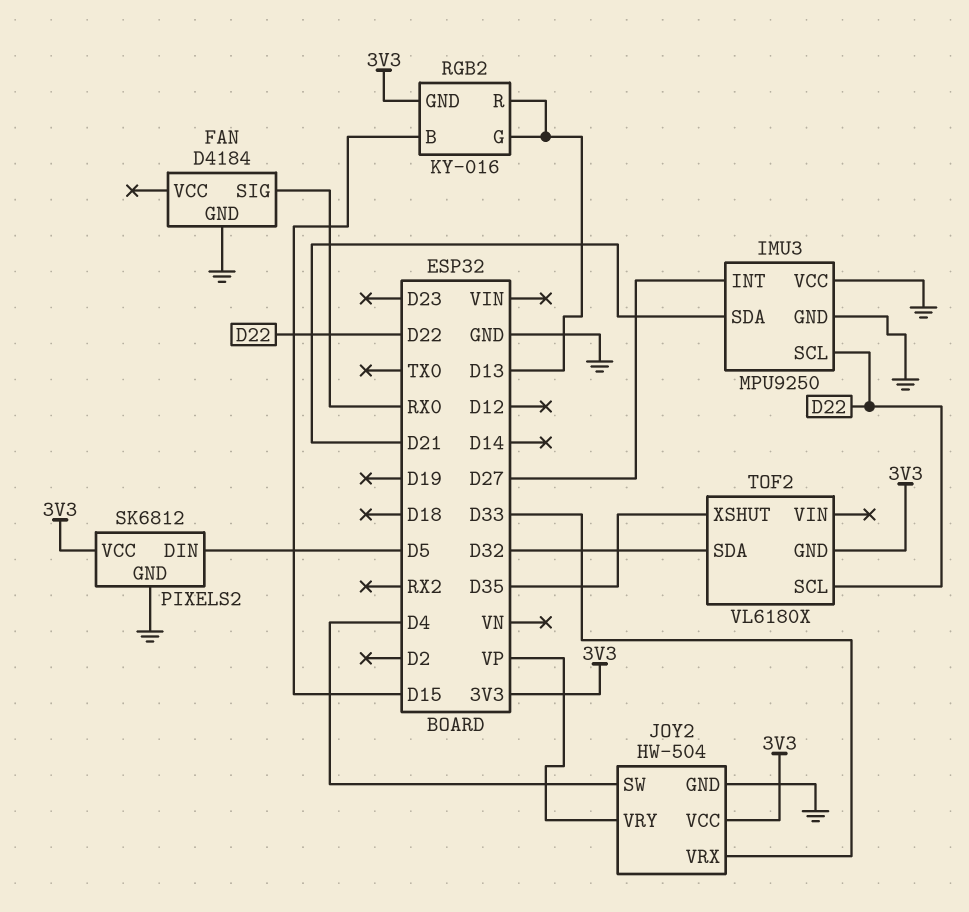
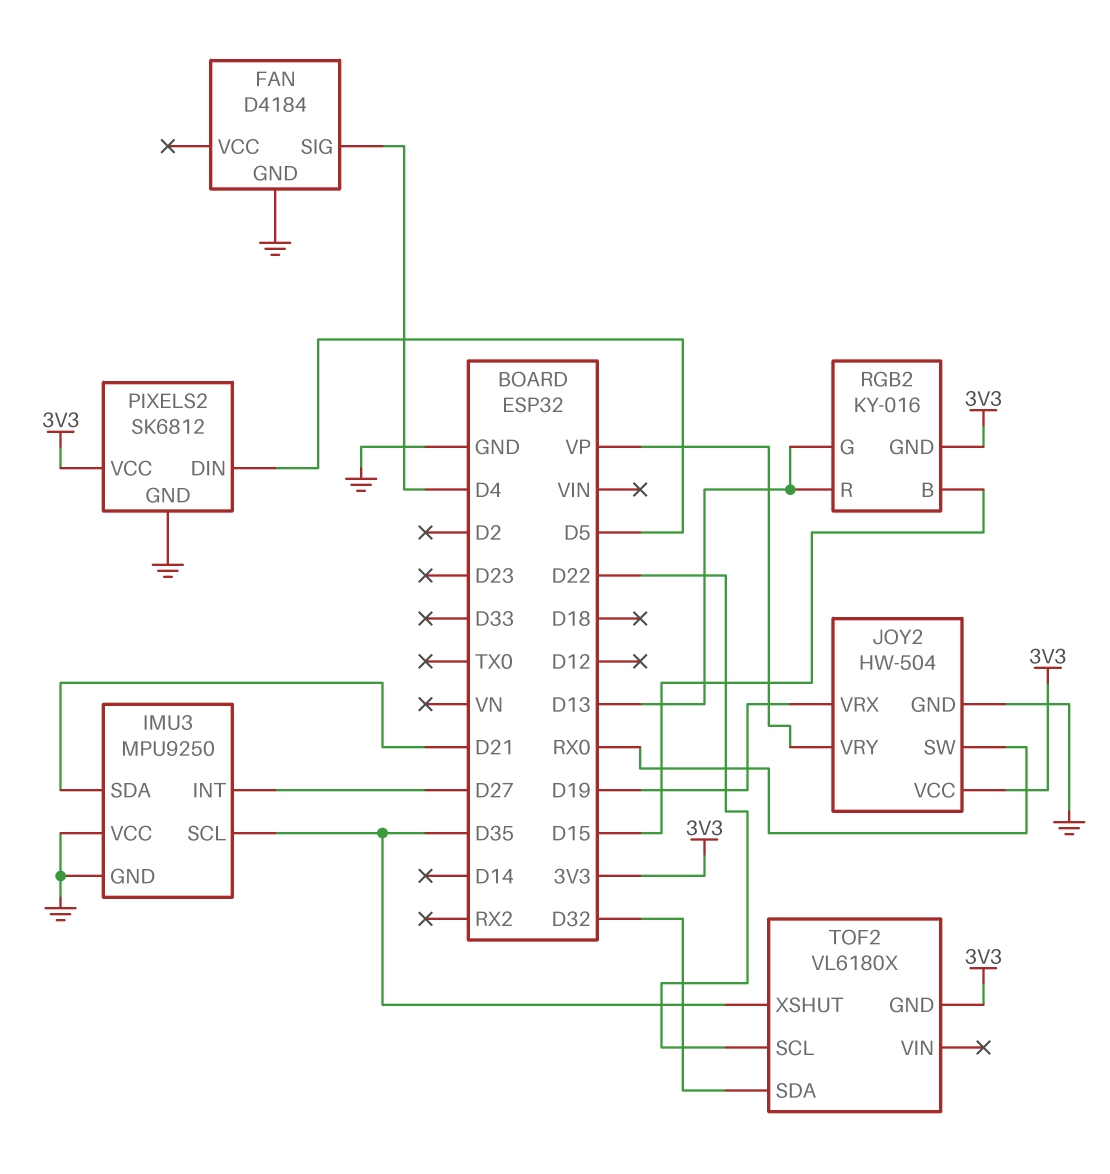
FAN pin SIG: RX0 -> D4
IMU3 pin SCL: D22 -> D35
JOY2 pin SW: D4 -> RX0
JOY2 pin VRX: D33 -> D19

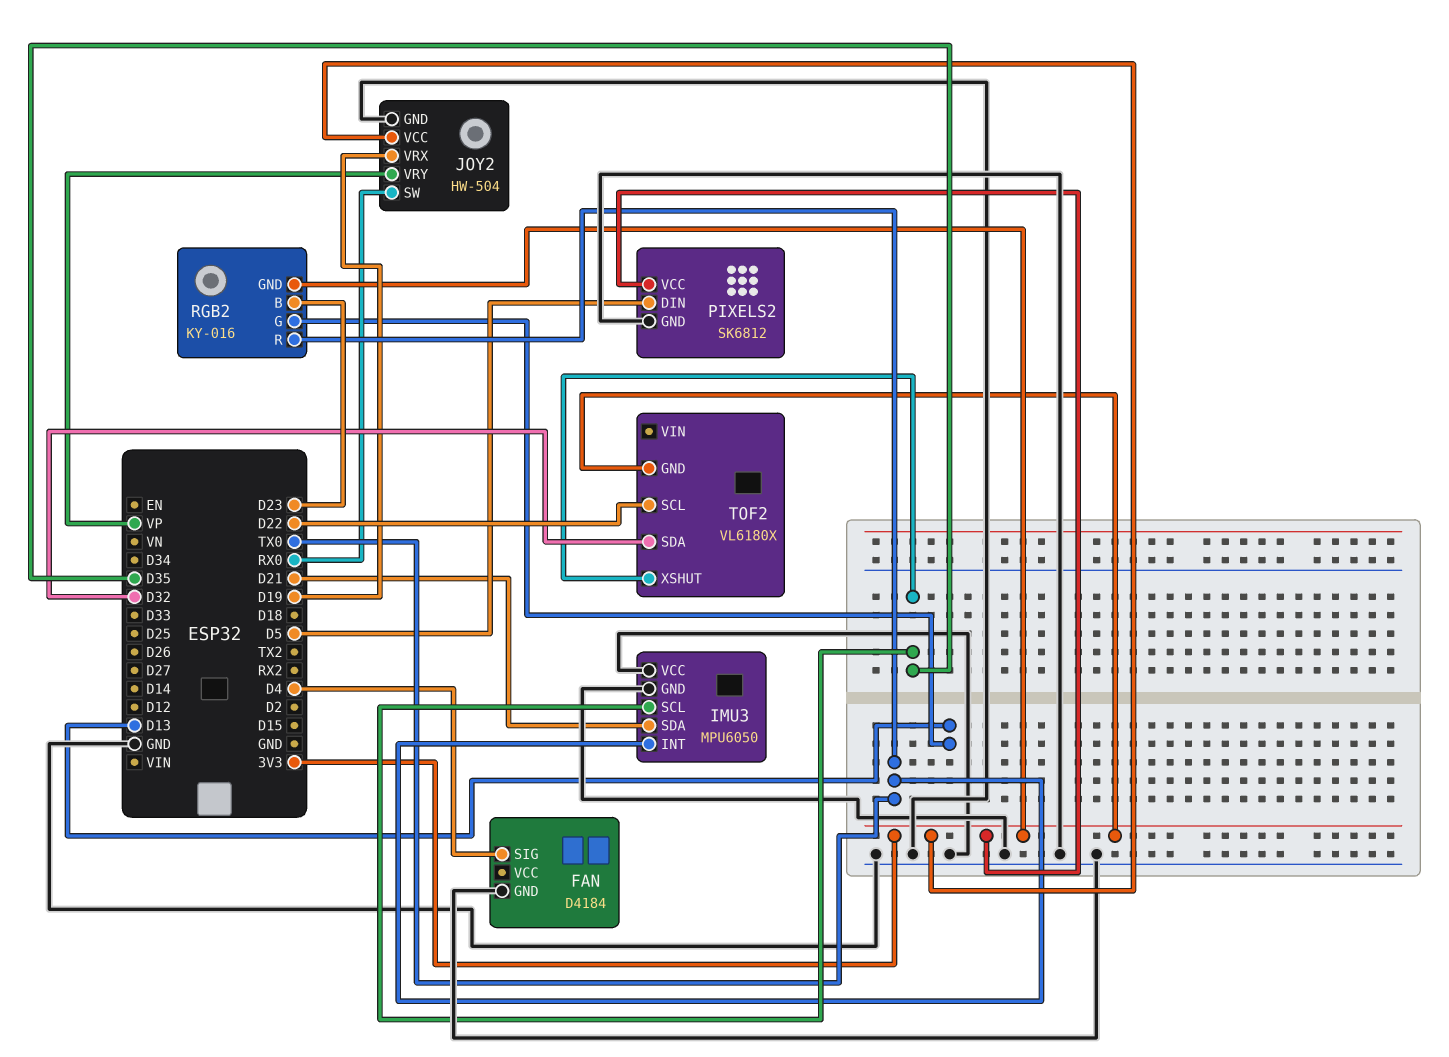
IMU3: MPU9250 -> MPU6050
IMU3 pin INT: D27 -> TX0
RGB2 pin B: D15 -> D23
RGB2 pin R: D13 -> TX0

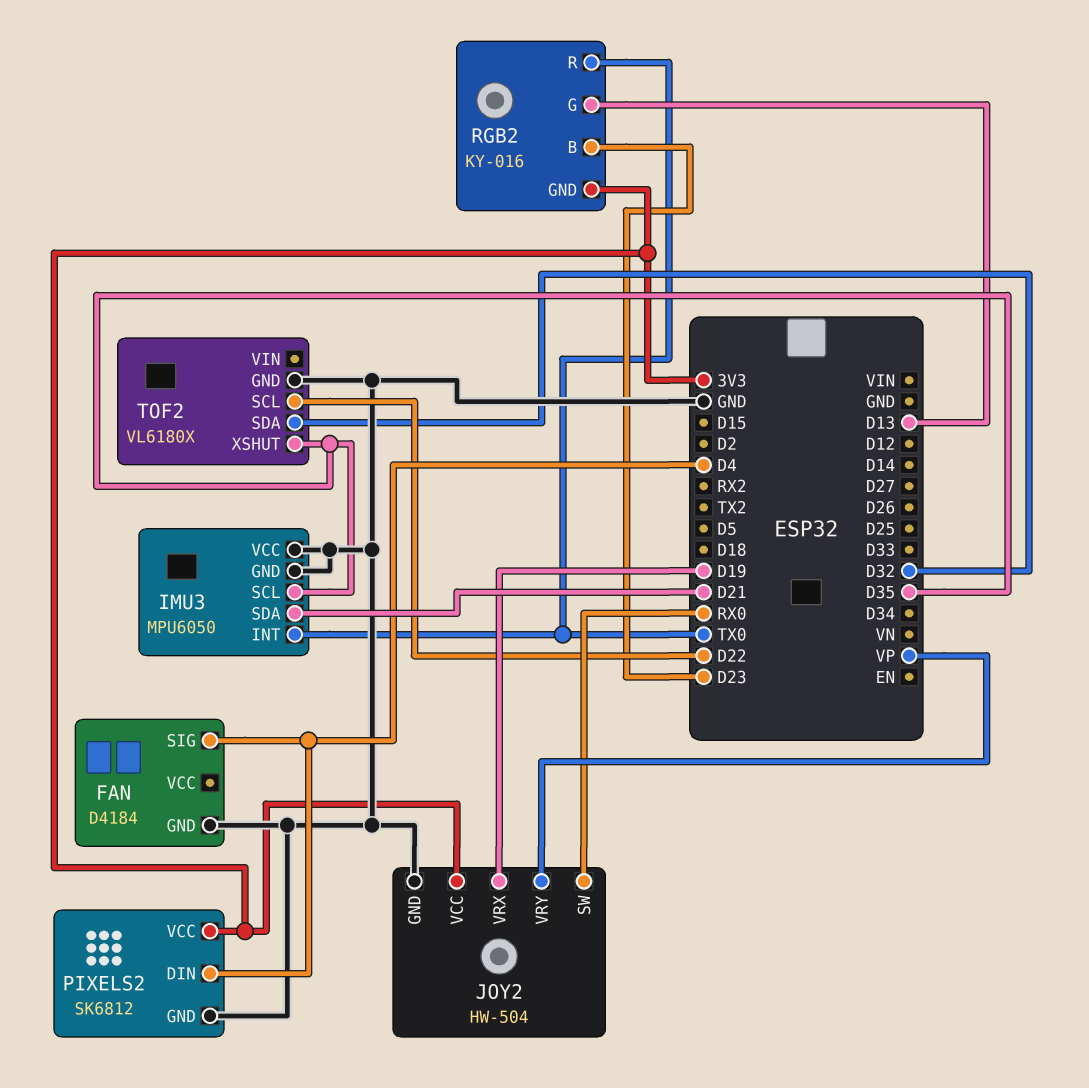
PIXELS2 pin DIN: D5 -> D4
TOF2 pin GND: 3V3 -> GND

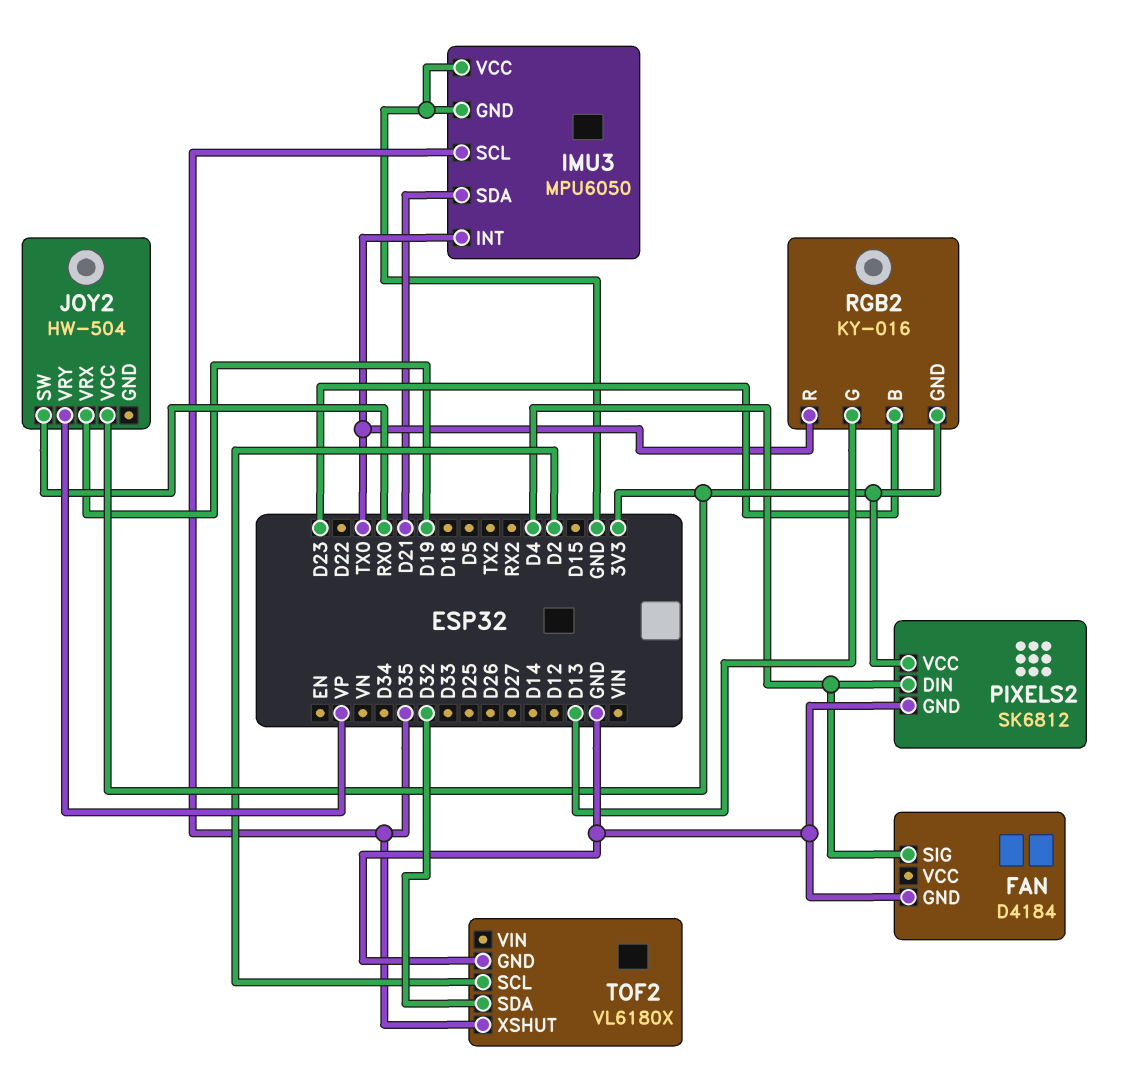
JOY2 pin GND: GND -> none
TOF2 pin SCL: D22 -> D2

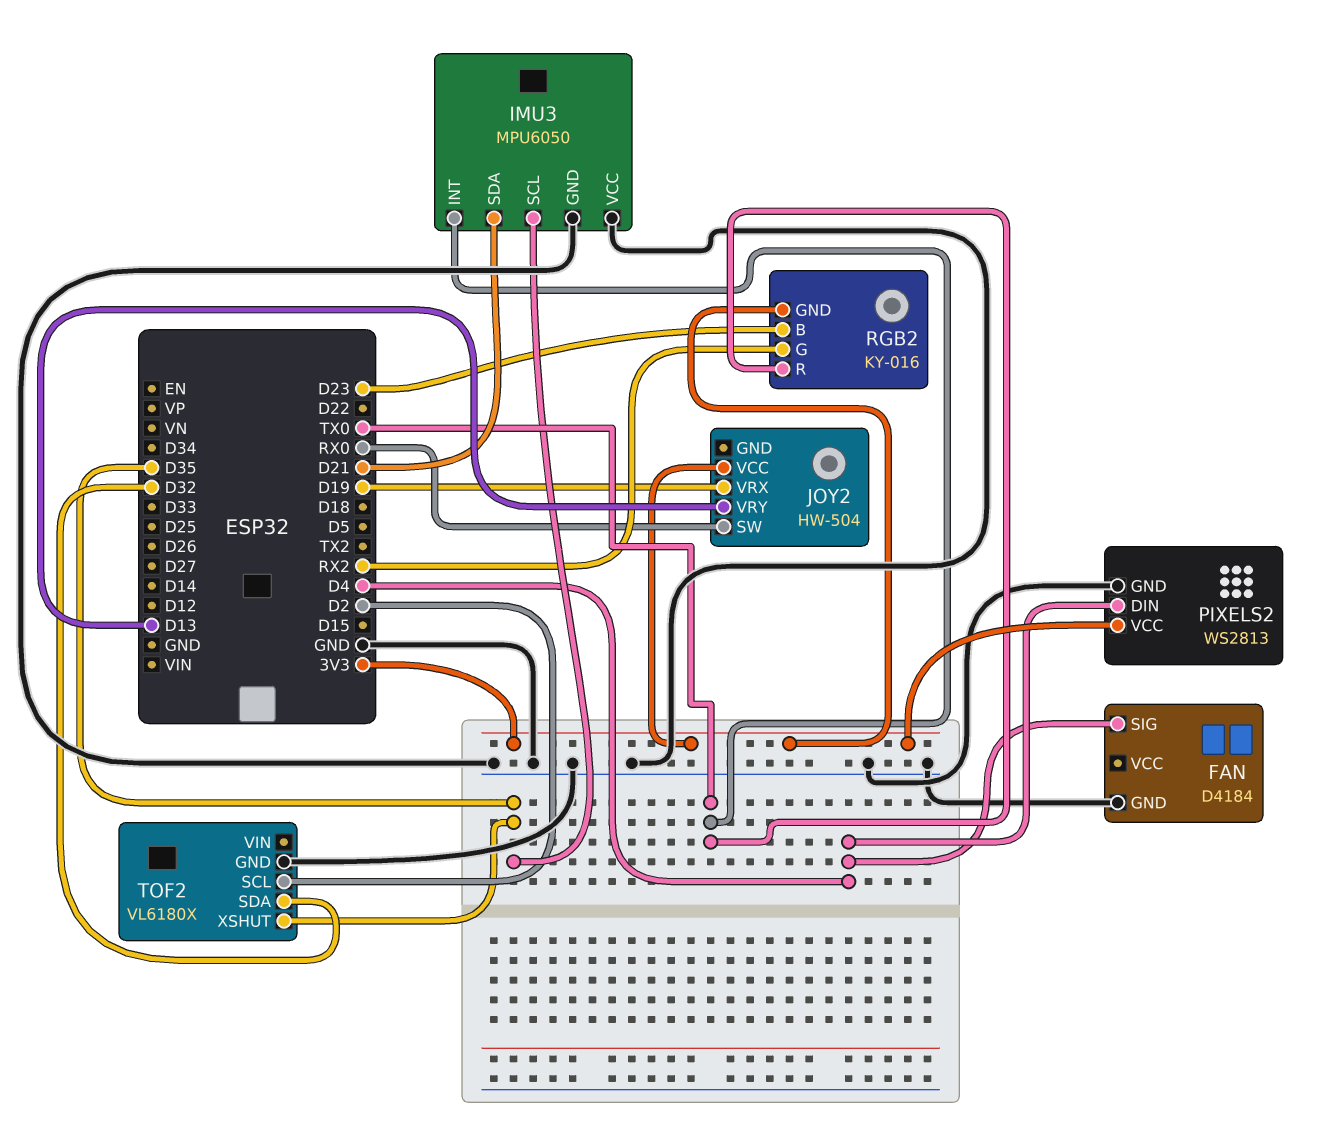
JOY2 pin VRY: VP -> D13
PIXELS2: SK6812 -> WS2813
RGB2 pin G: D13 -> RX2

